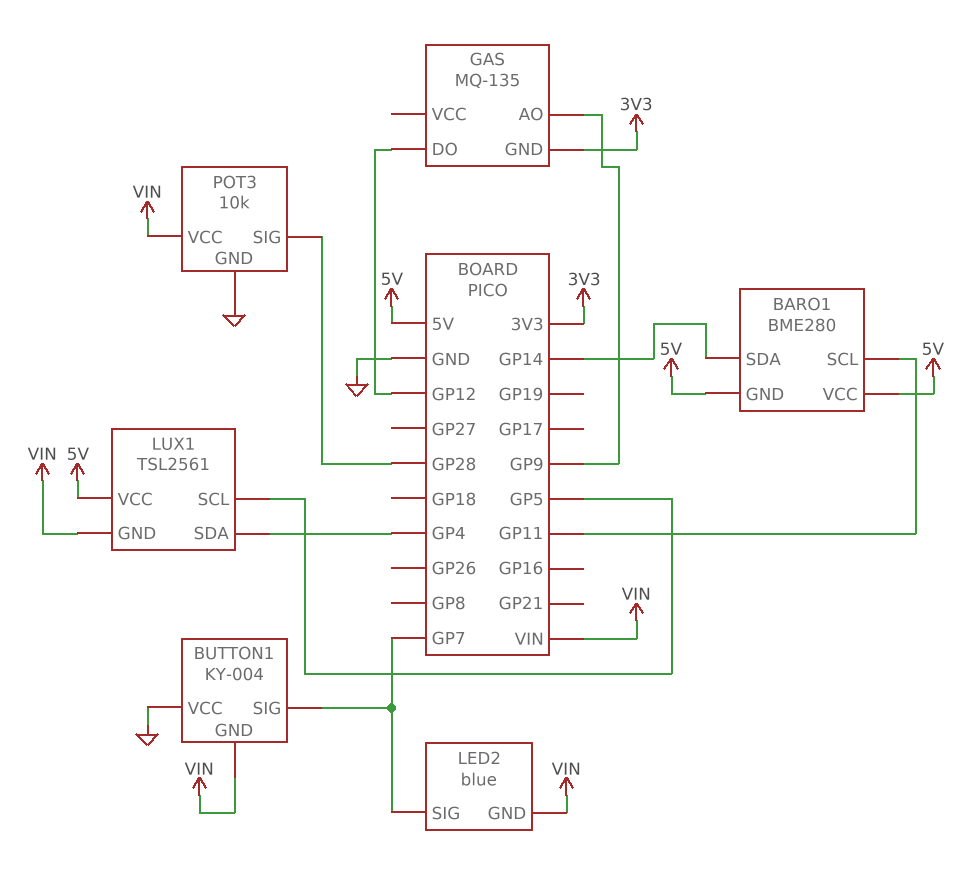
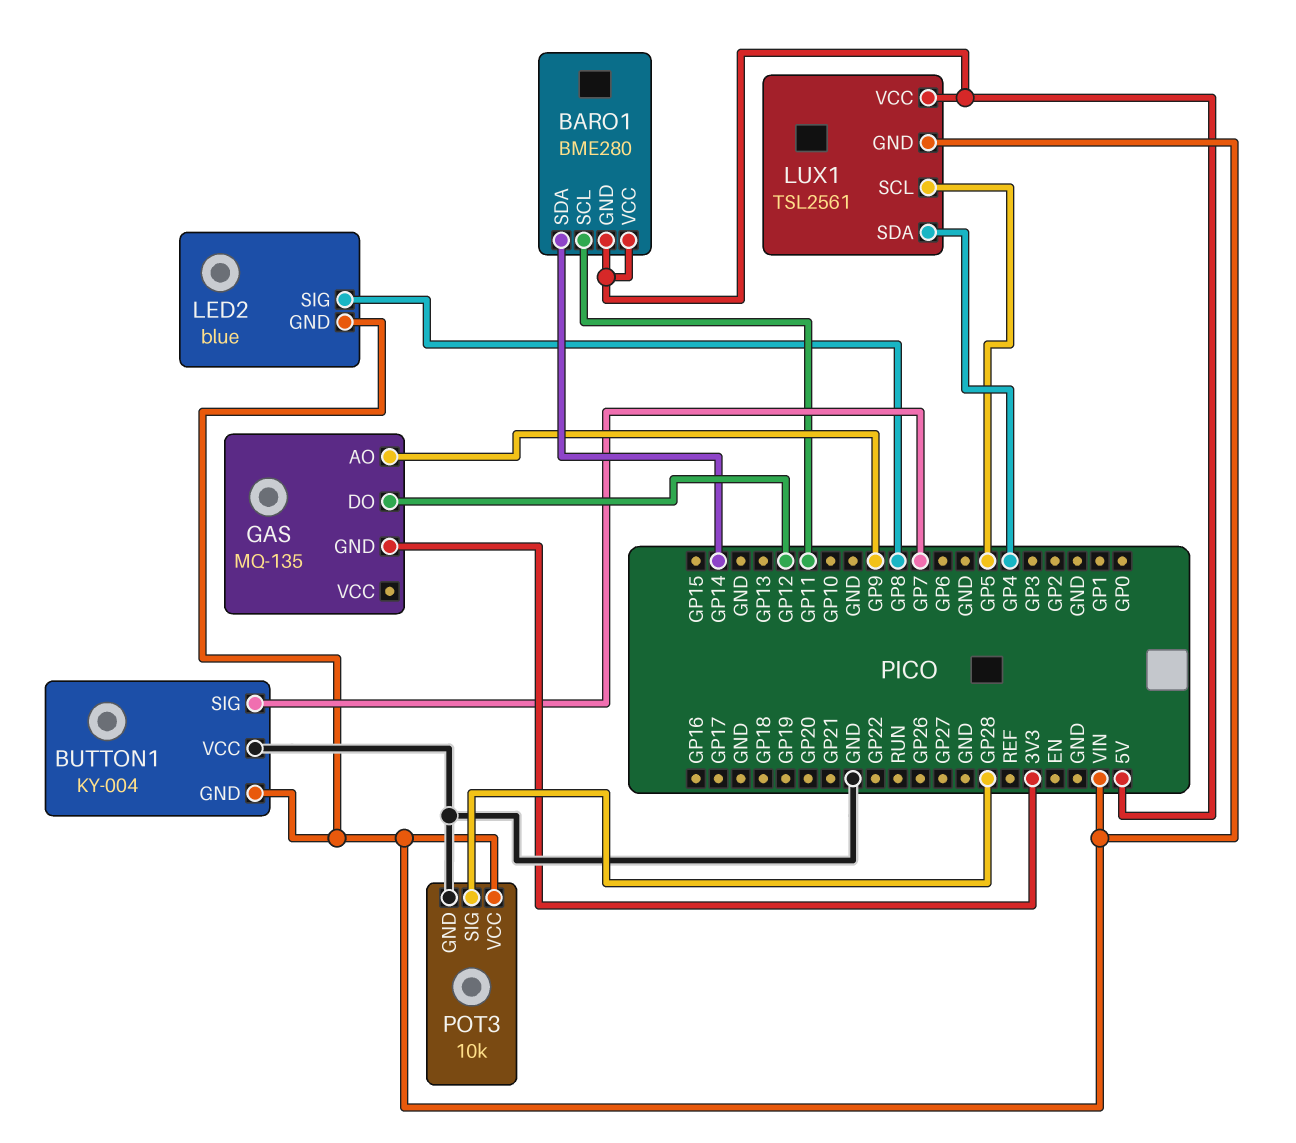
LED2 pin SIG: GP7 -> GP8

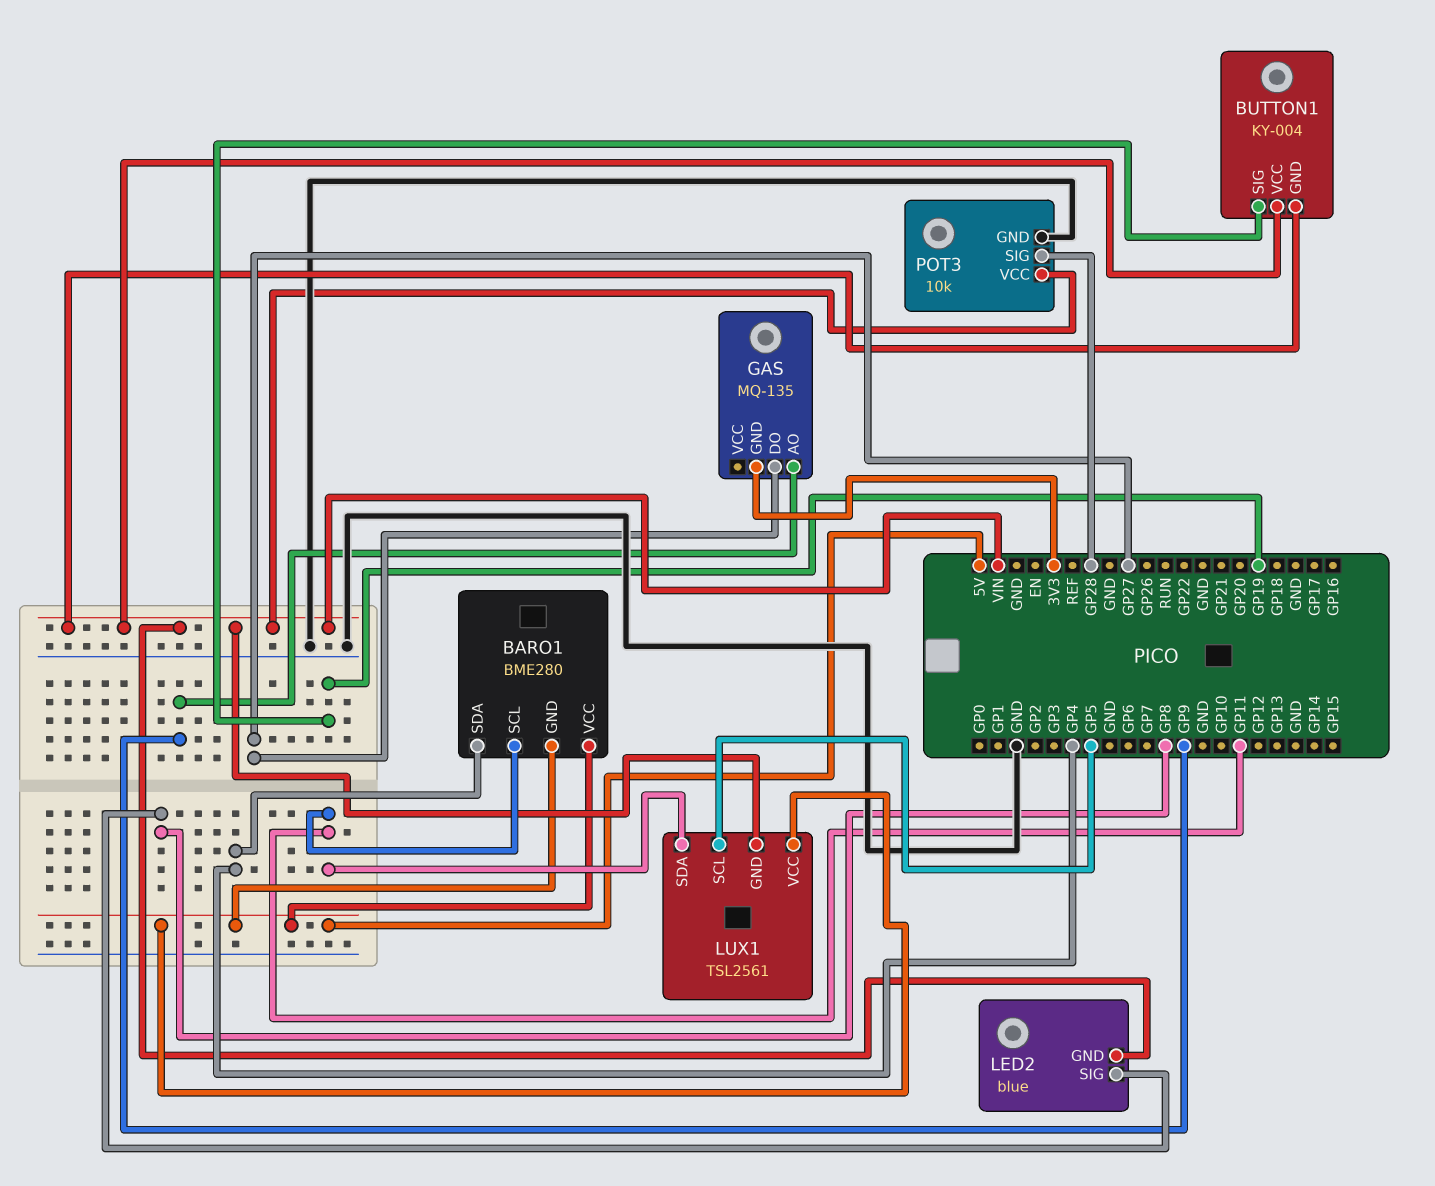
BARO1 pin SDA: GP14 -> GP4
BUTTON1 pin SIG: GP7 -> GP19
BUTTON1 pin VCC: GND -> VIN
GAS pin DO: GP12 -> GP27
LUX1 pin SDA: GP4 -> GP11

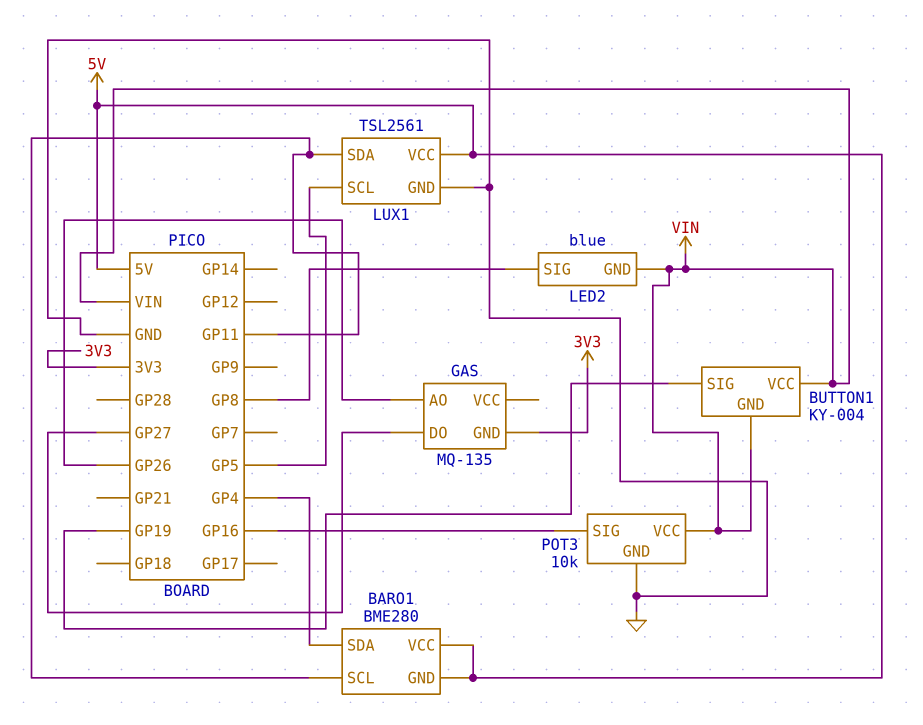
GAS pin AO: GP9 -> GP26
LUX1 pin GND: VIN -> GND
POT3 pin SIG: GP28 -> GP16

